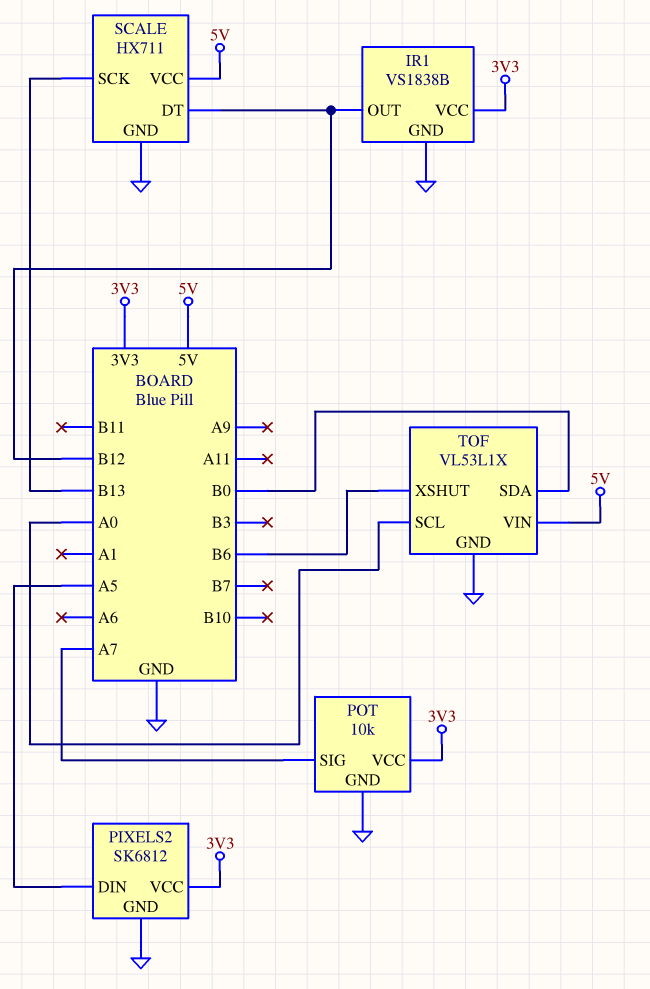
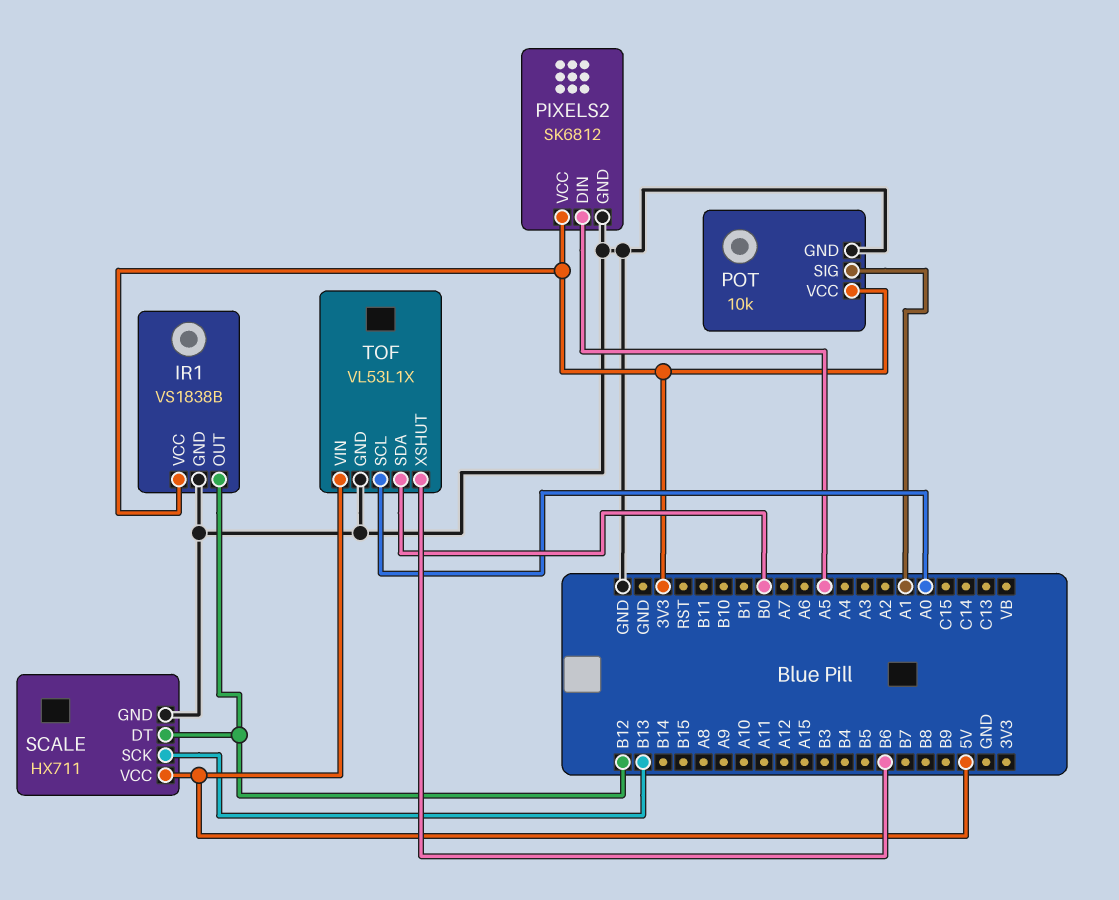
POT pin SIG: A7 -> A1

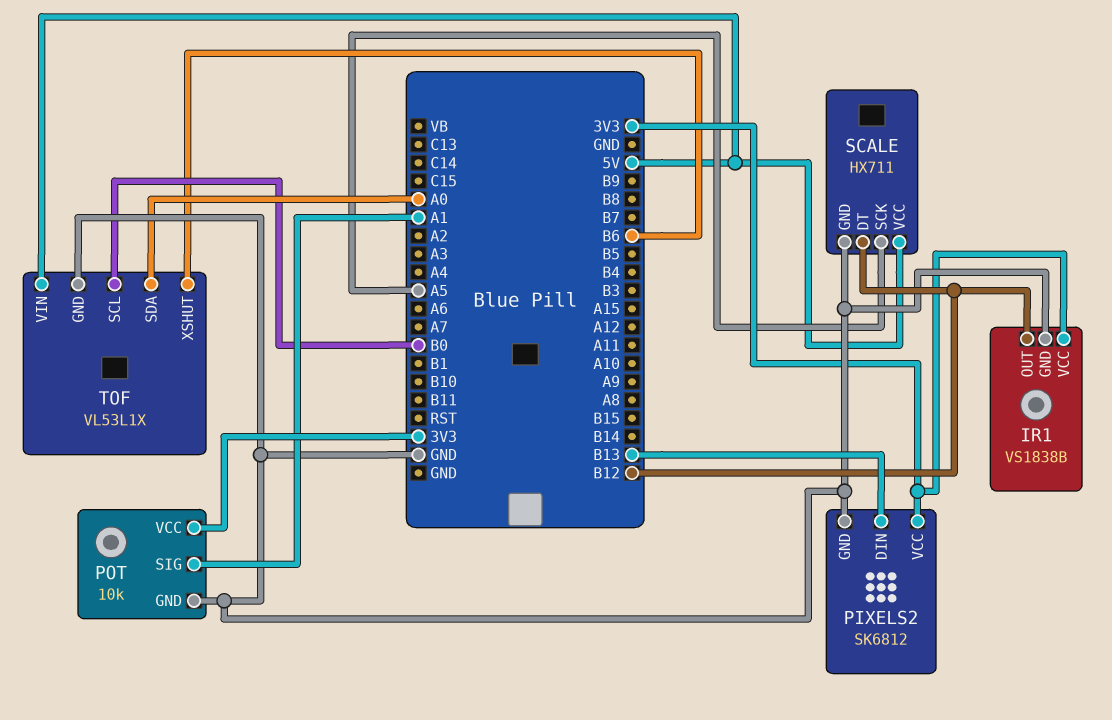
PIXELS2 pin DIN: A5 -> B13
SCALE pin SCK: B13 -> A5
TOF pin SCL: A0 -> B0
TOF pin SDA: B0 -> A0

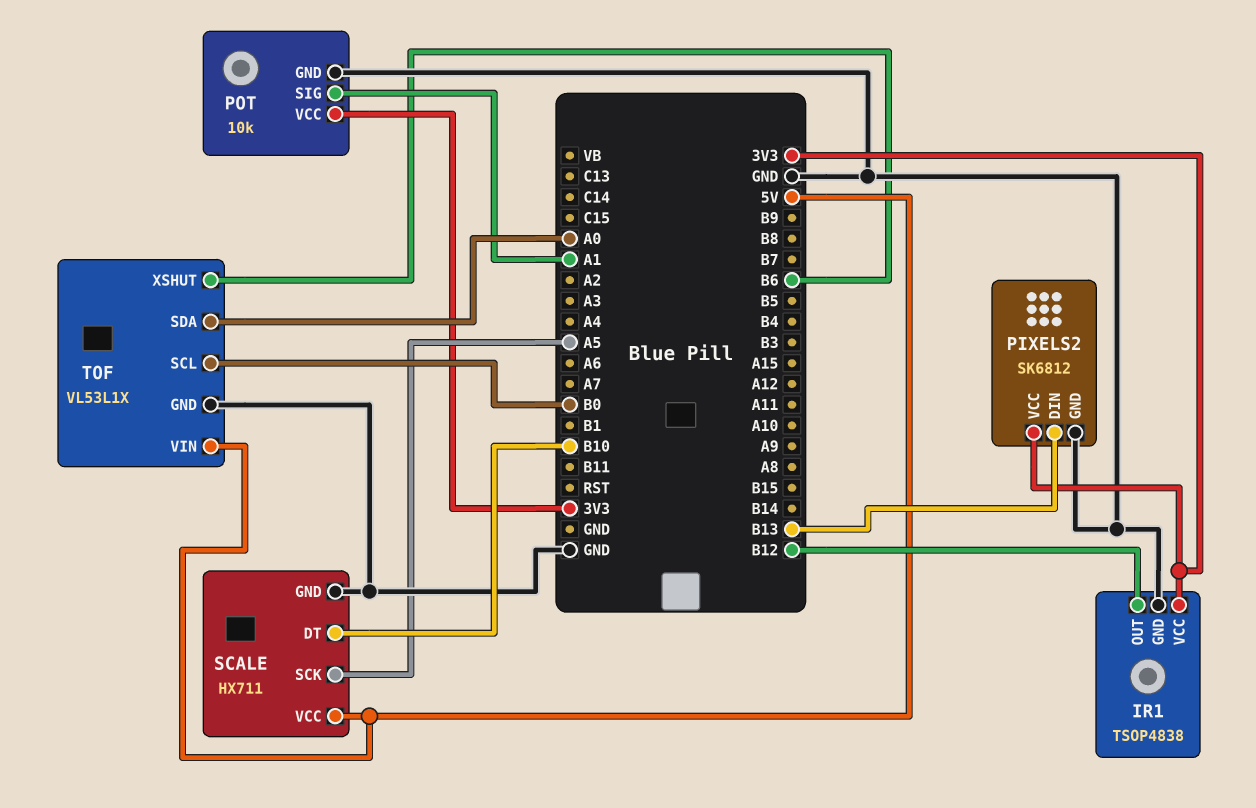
IR1: VS1838B -> TSOP4838
SCALE pin DT: B12 -> B10

